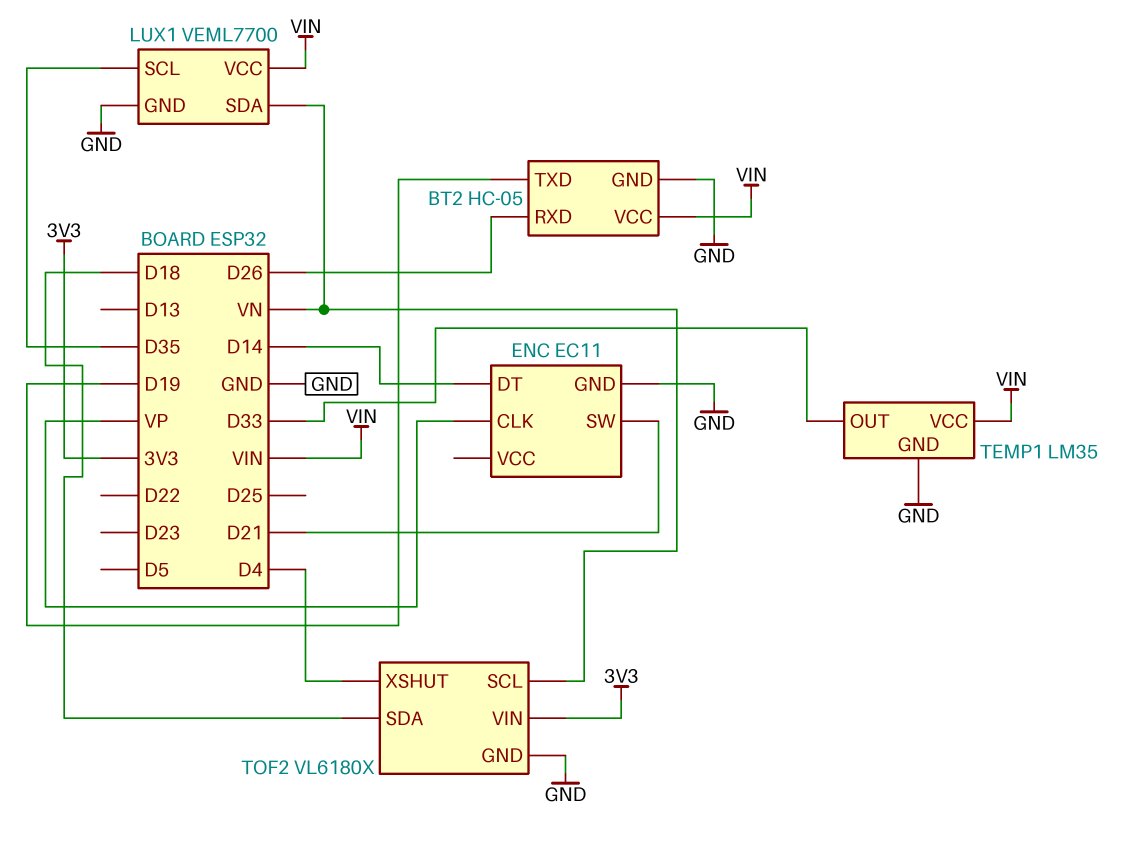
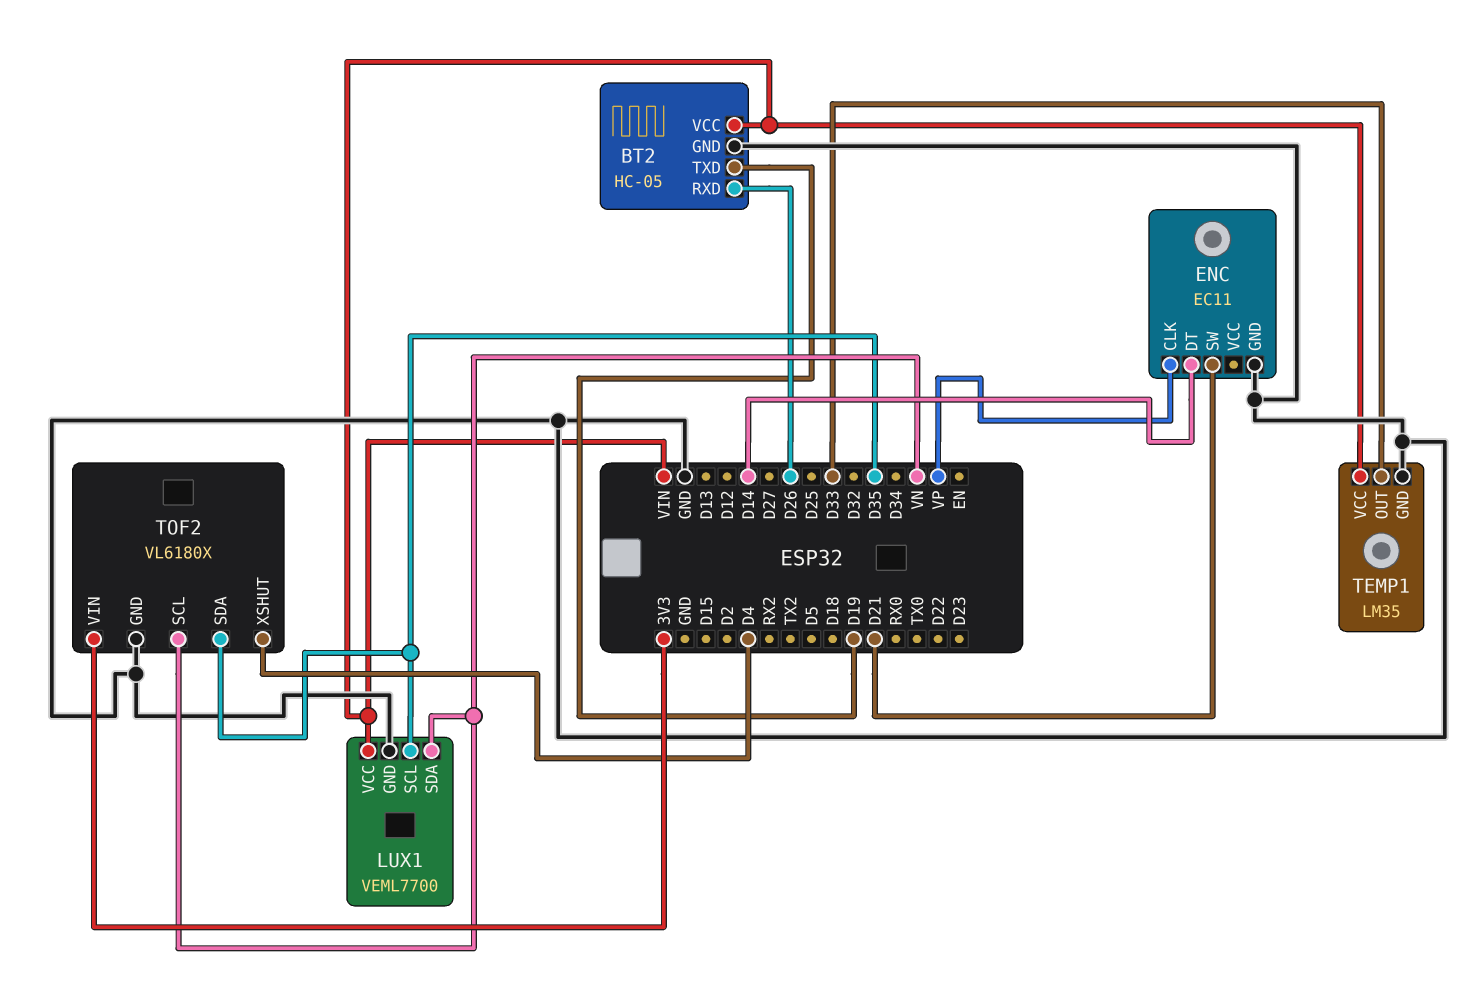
TOF2 pin SDA: D18 -> D35

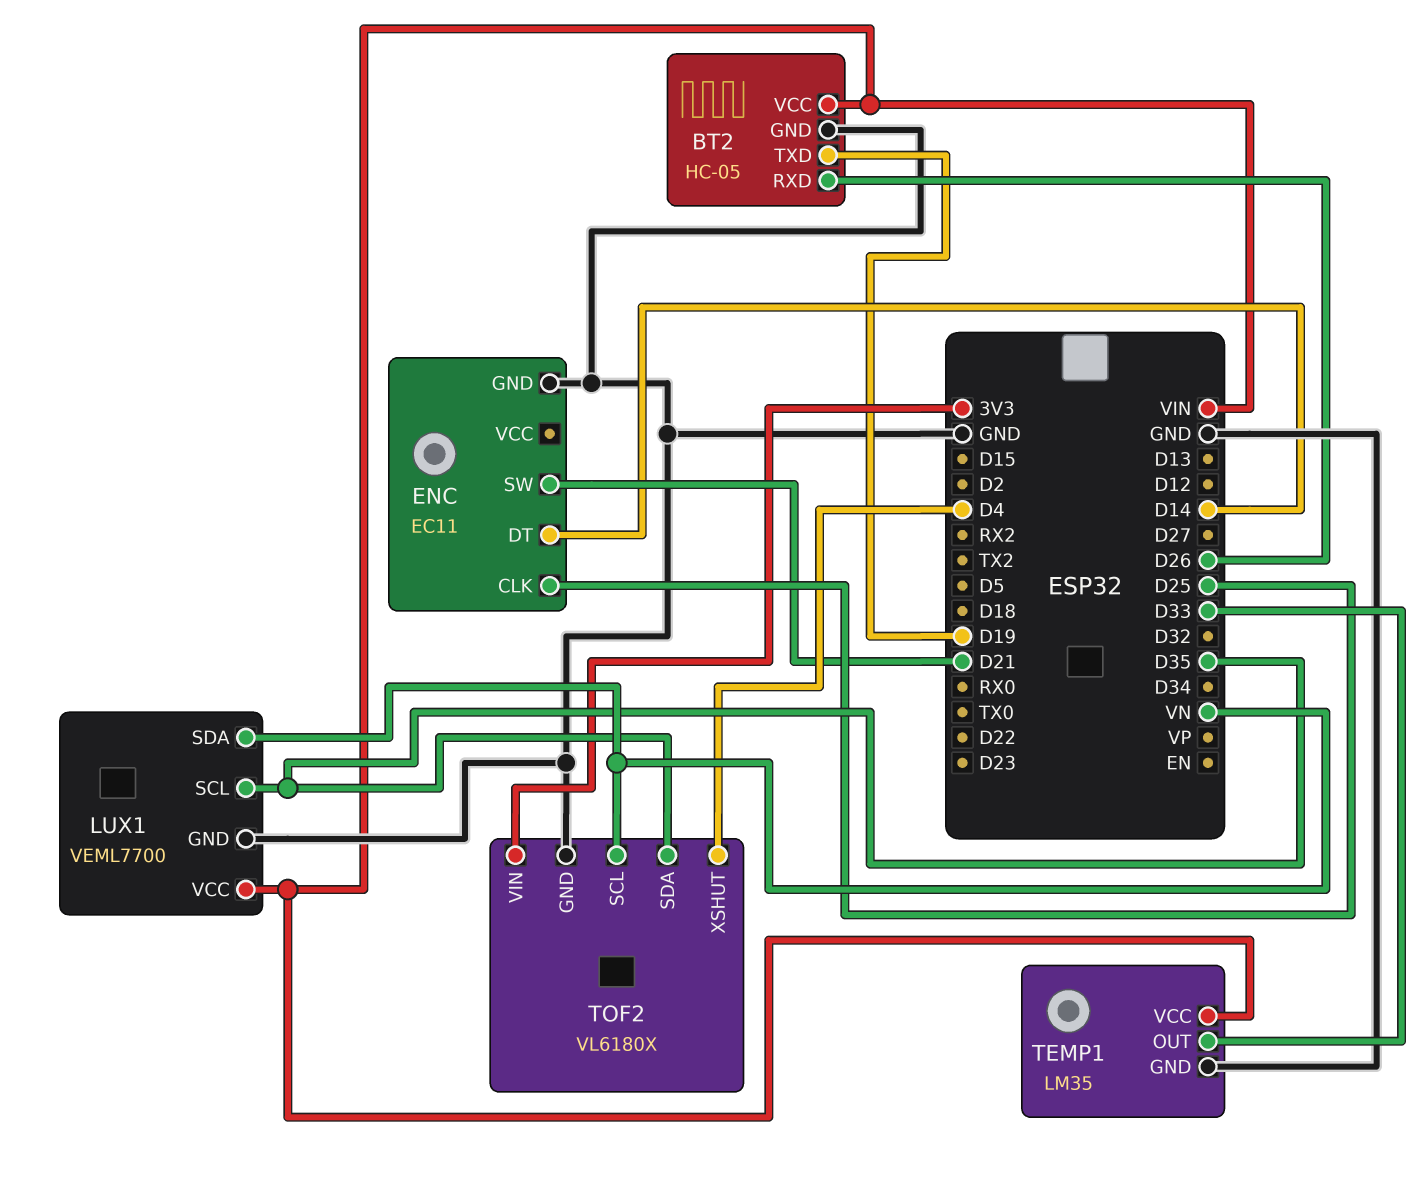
ENC pin CLK: VP -> D25

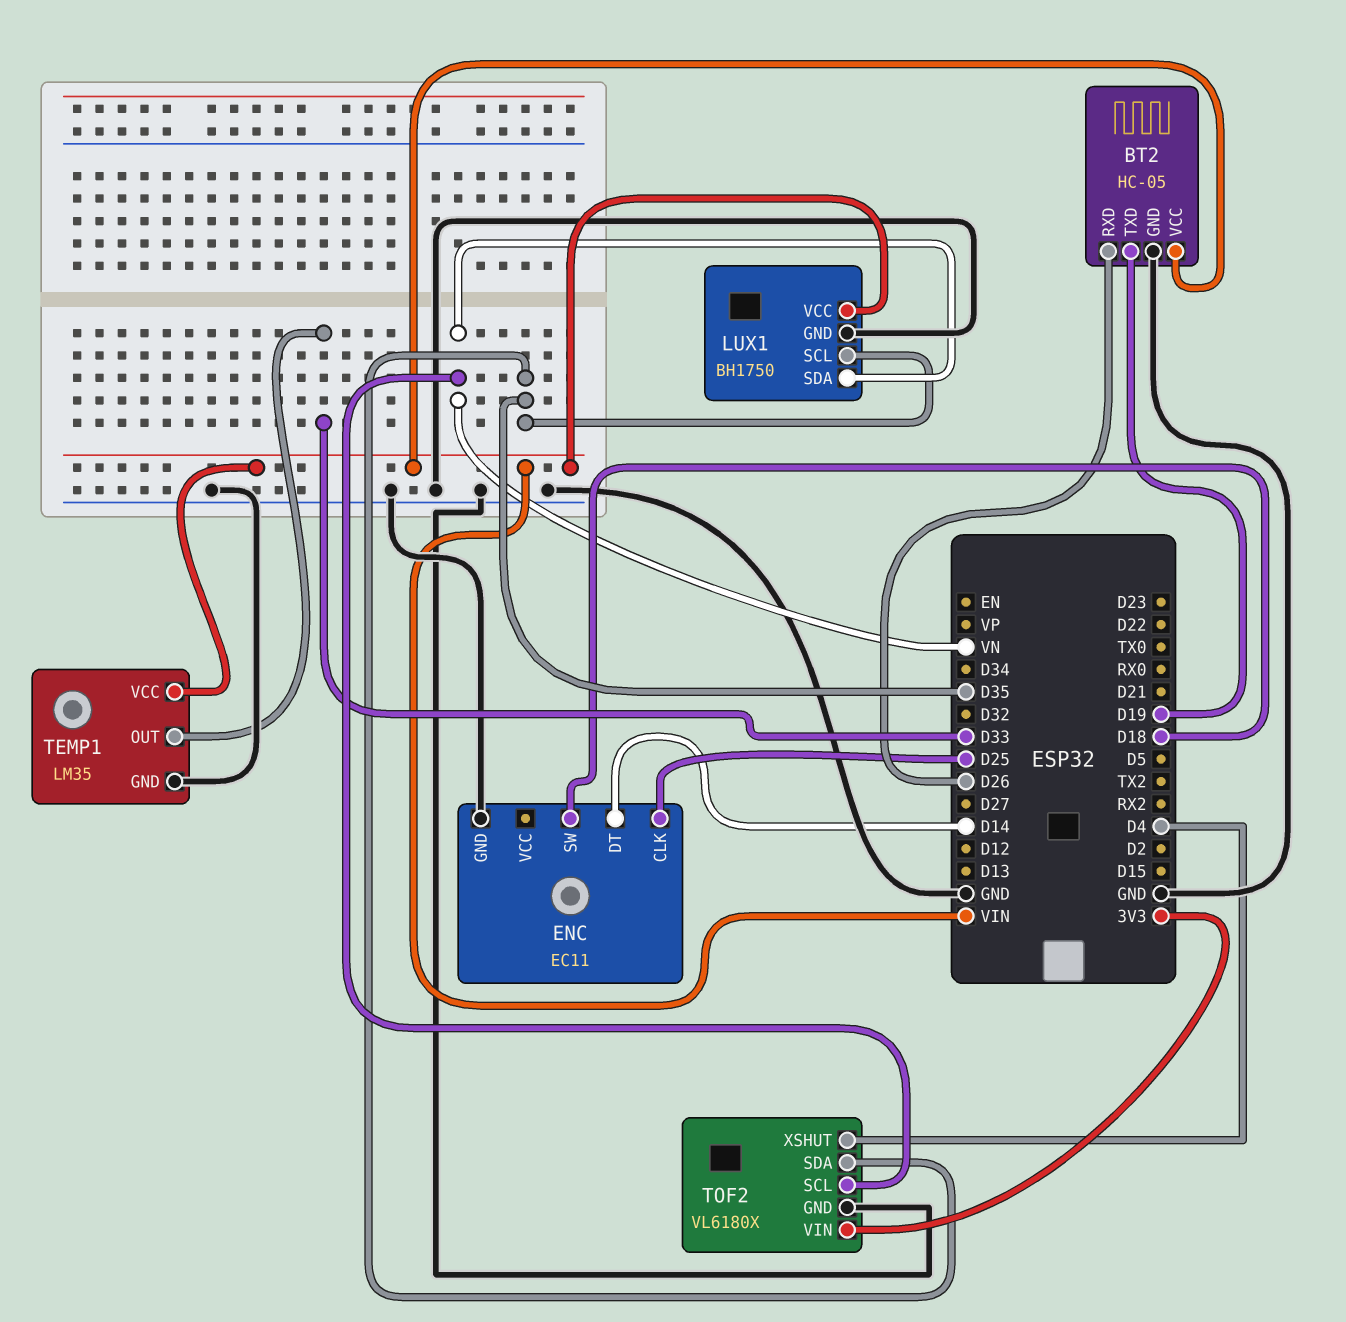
ENC pin SW: D21 -> D18
LUX1: VEML7700 -> BH1750

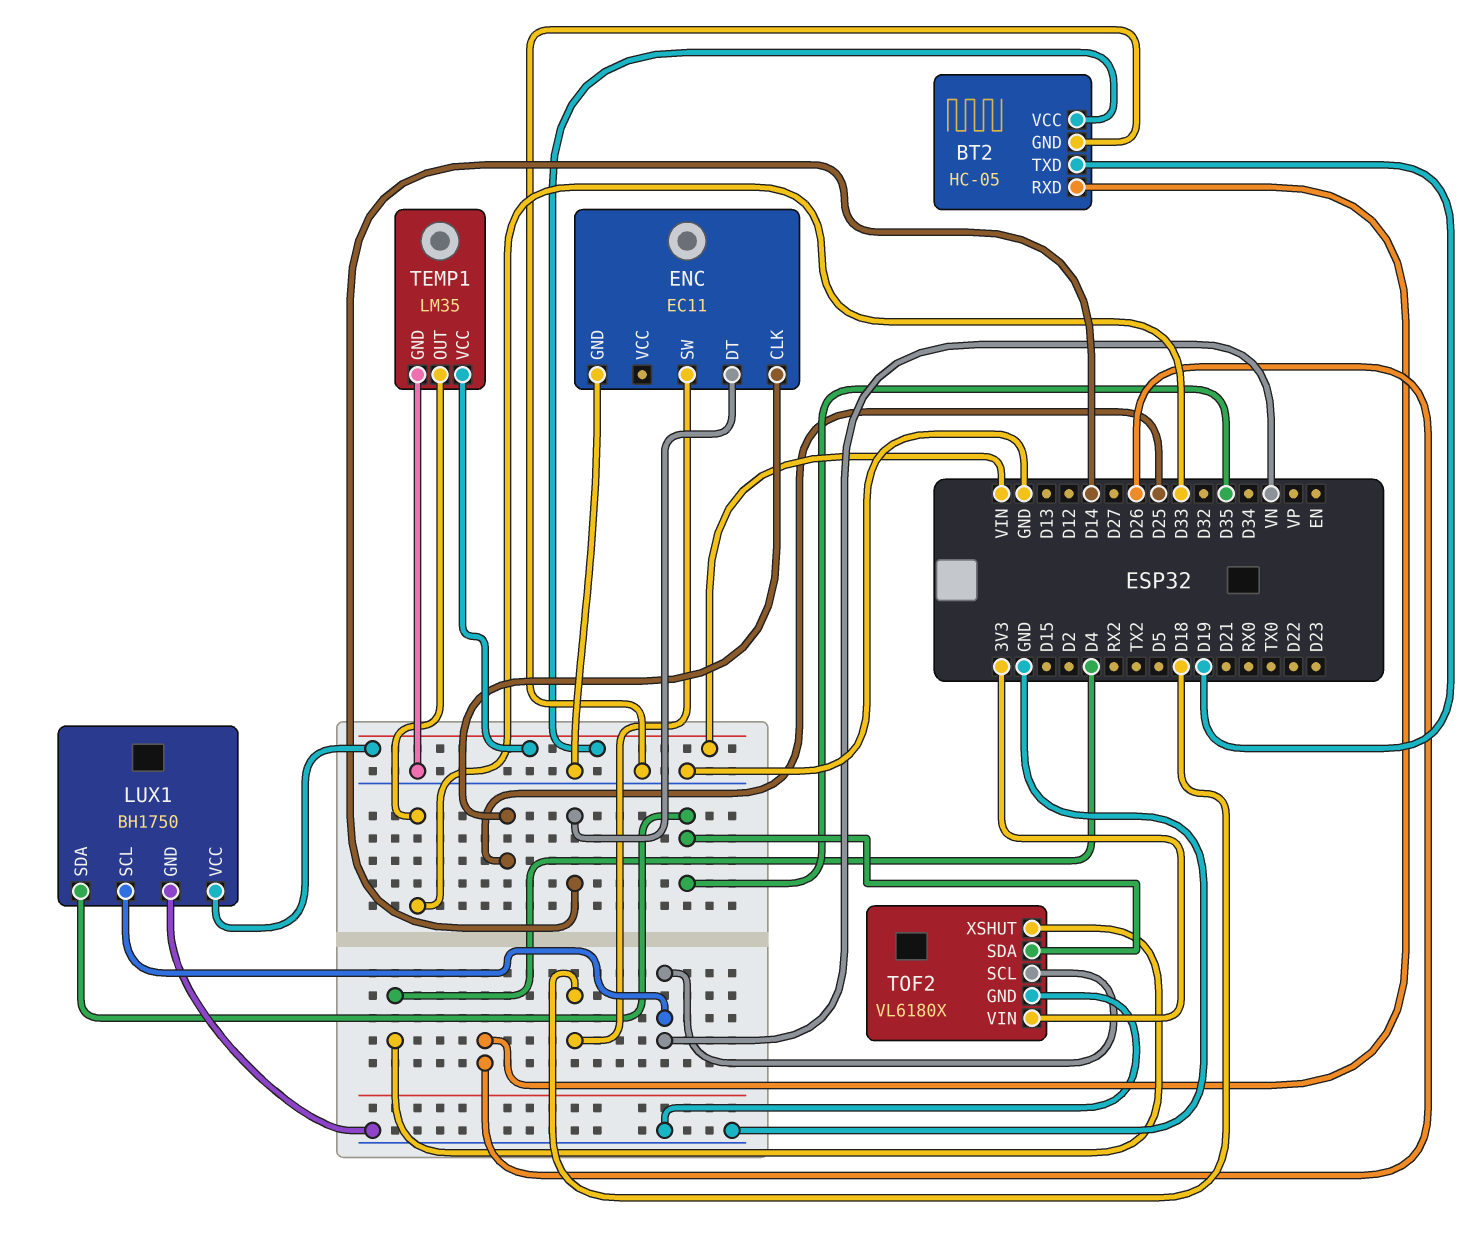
LUX1 pin SCL: D35 -> VN
LUX1 pin SDA: VN -> D35

